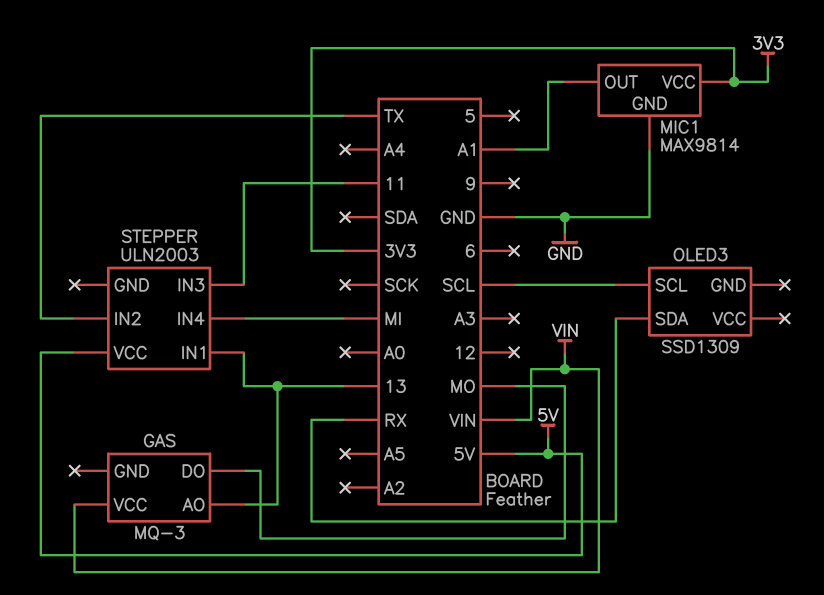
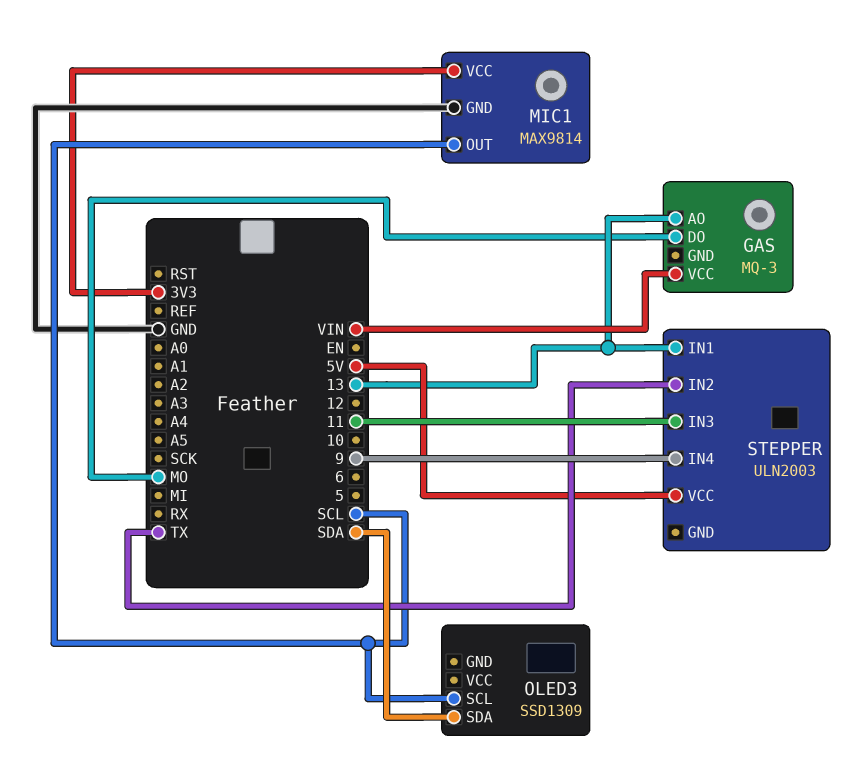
MIC1 pin OUT: A1 -> SCL
OLED3 pin SDA: RX -> SDA
STEPPER pin IN4: MI -> 9

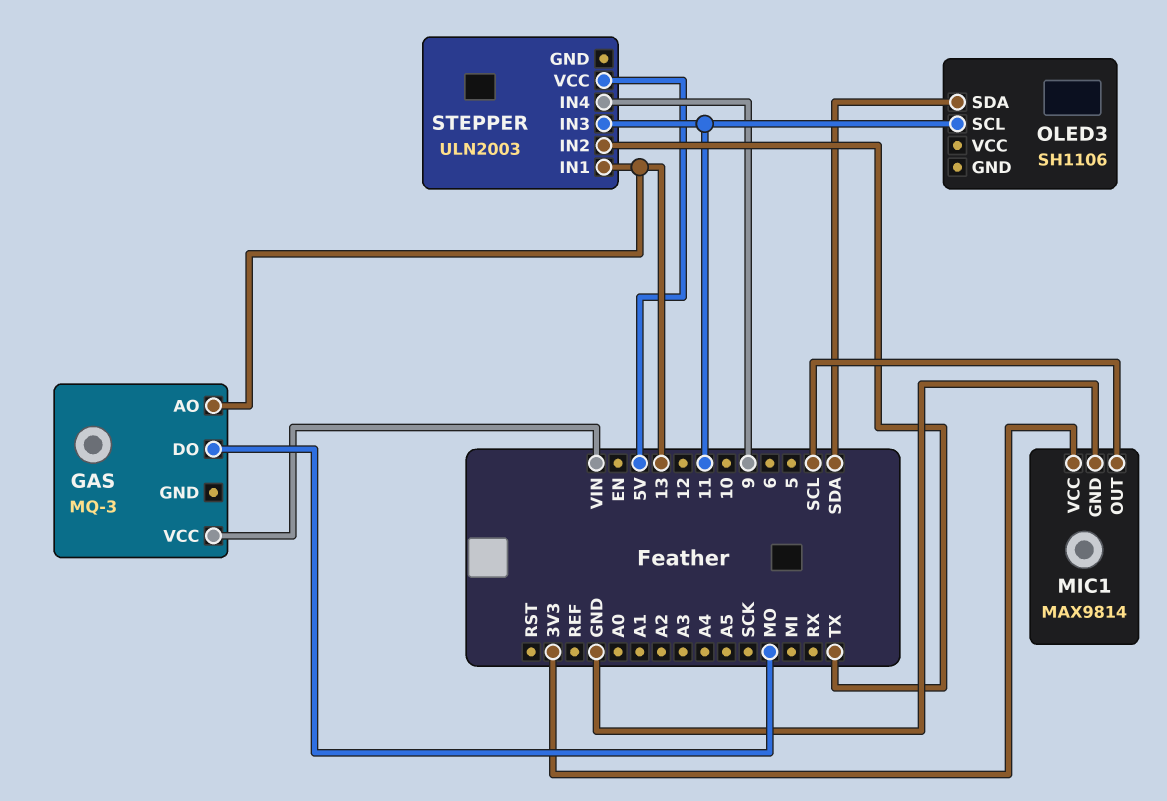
OLED3: SSD1309 -> SH1106
OLED3 pin SCL: SCL -> 11

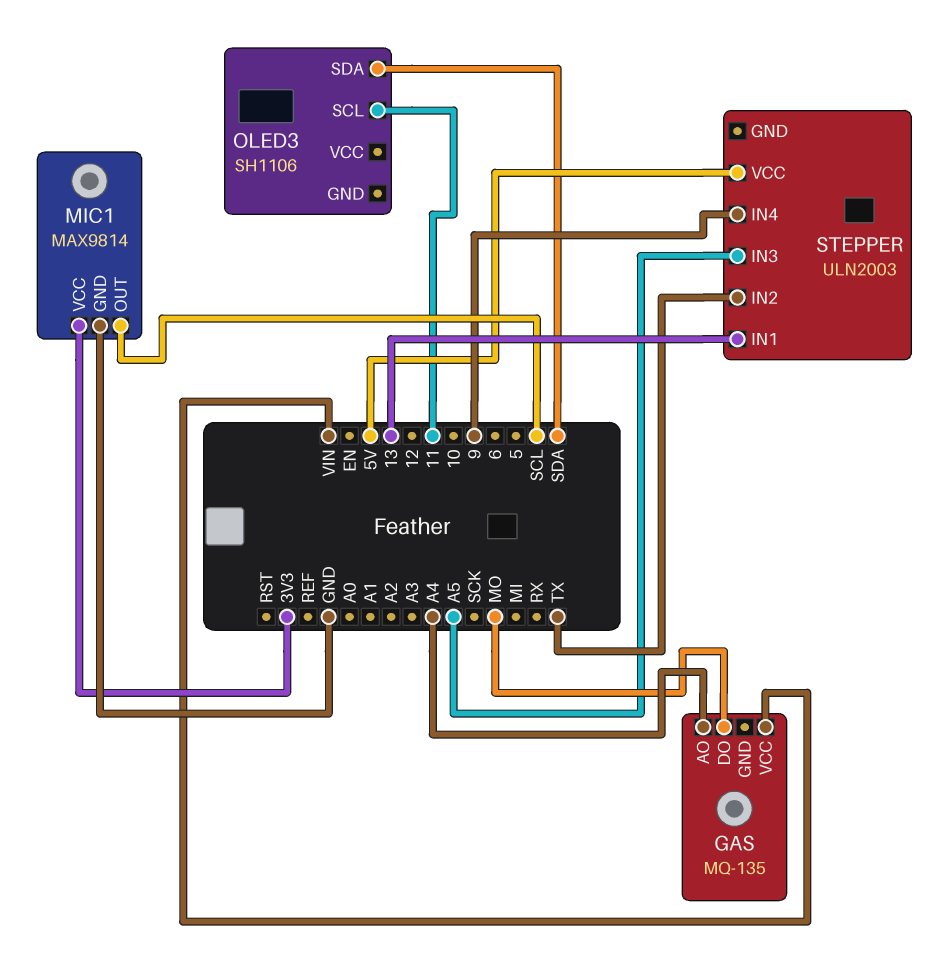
GAS: MQ-3 -> MQ-135
GAS pin AO: 13 -> A4
STEPPER pin IN3: 11 -> A5

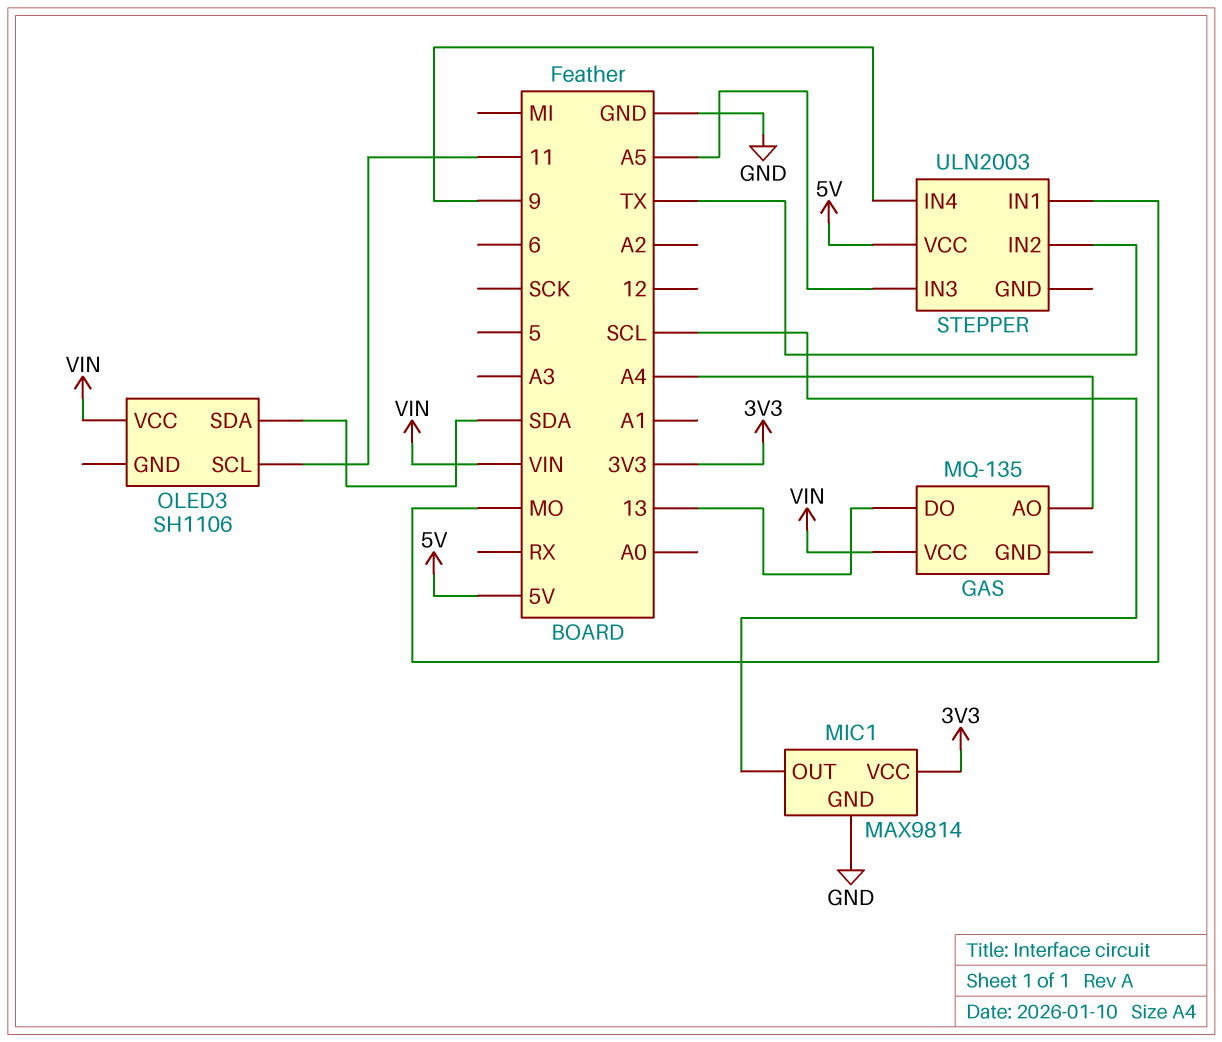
GAS pin DO: MO -> 13
OLED3 pin VCC: none -> VIN
STEPPER pin IN1: 13 -> MO

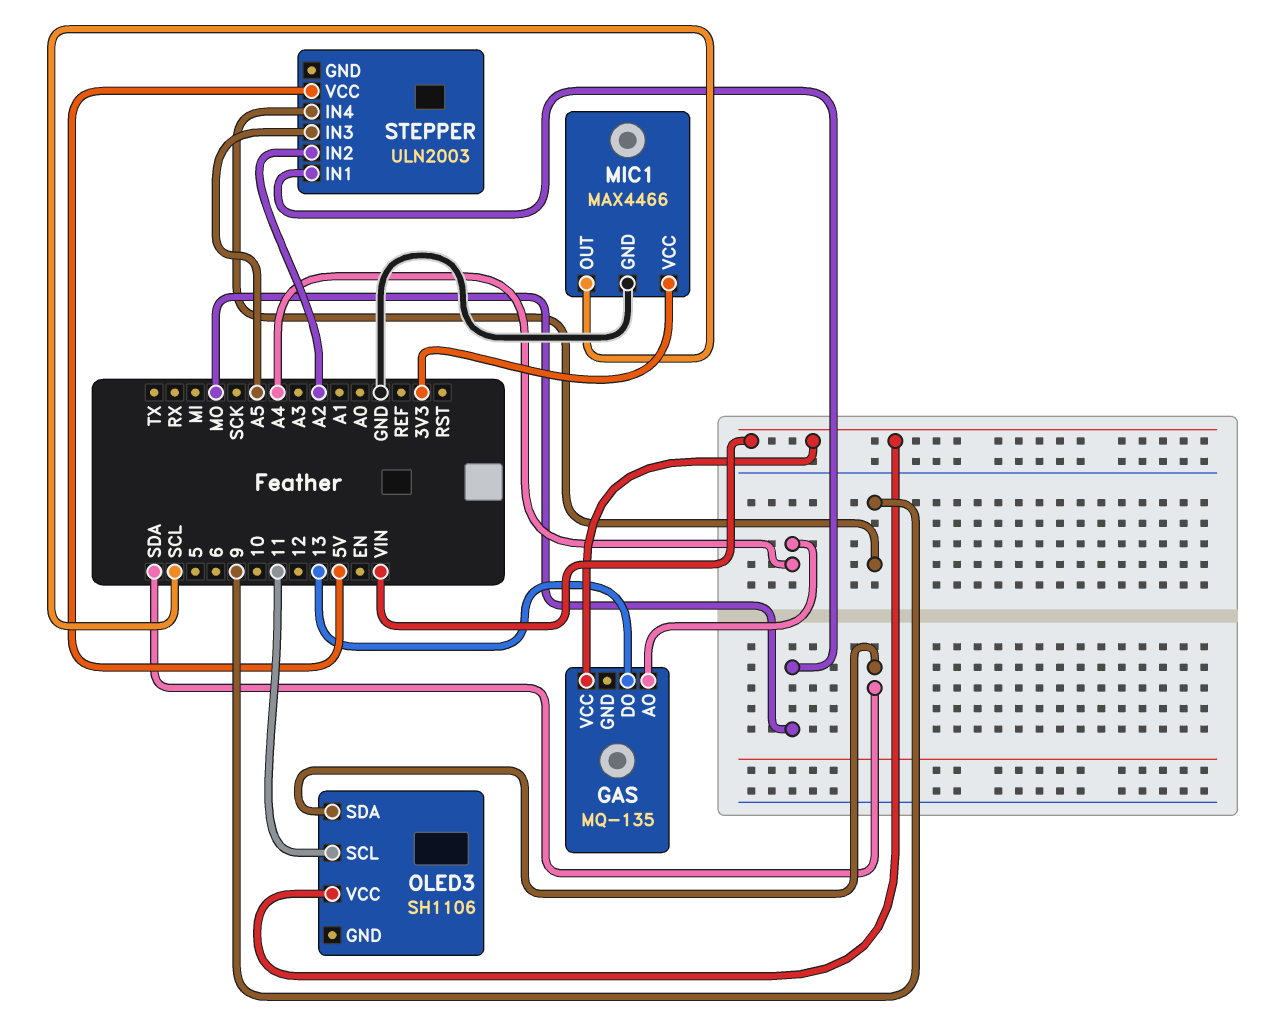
MIC1: MAX9814 -> MAX4466
STEPPER pin IN2: TX -> A2

